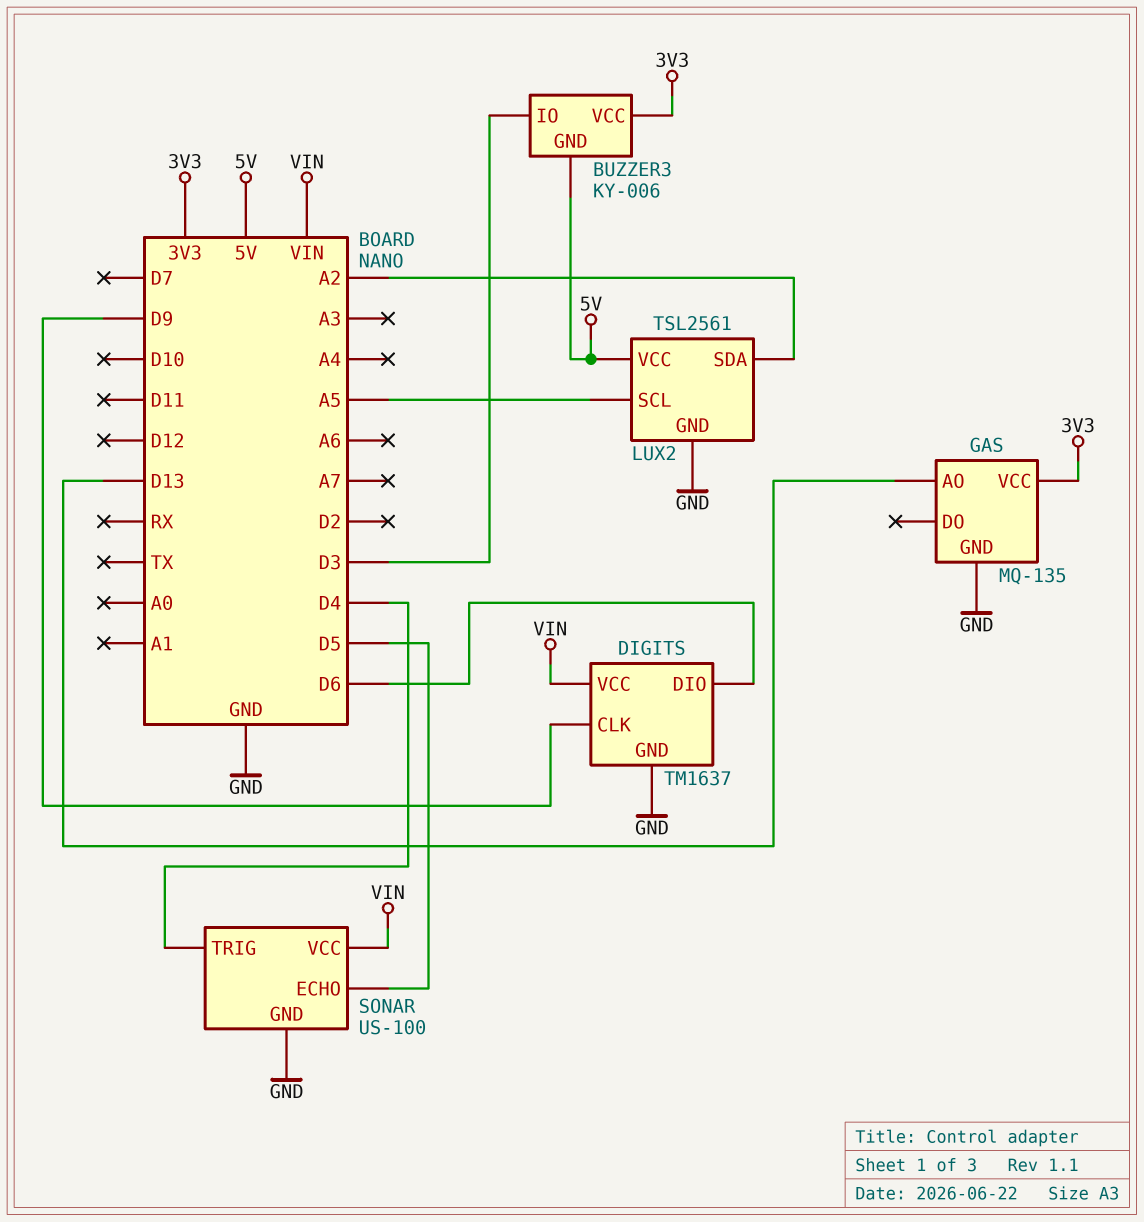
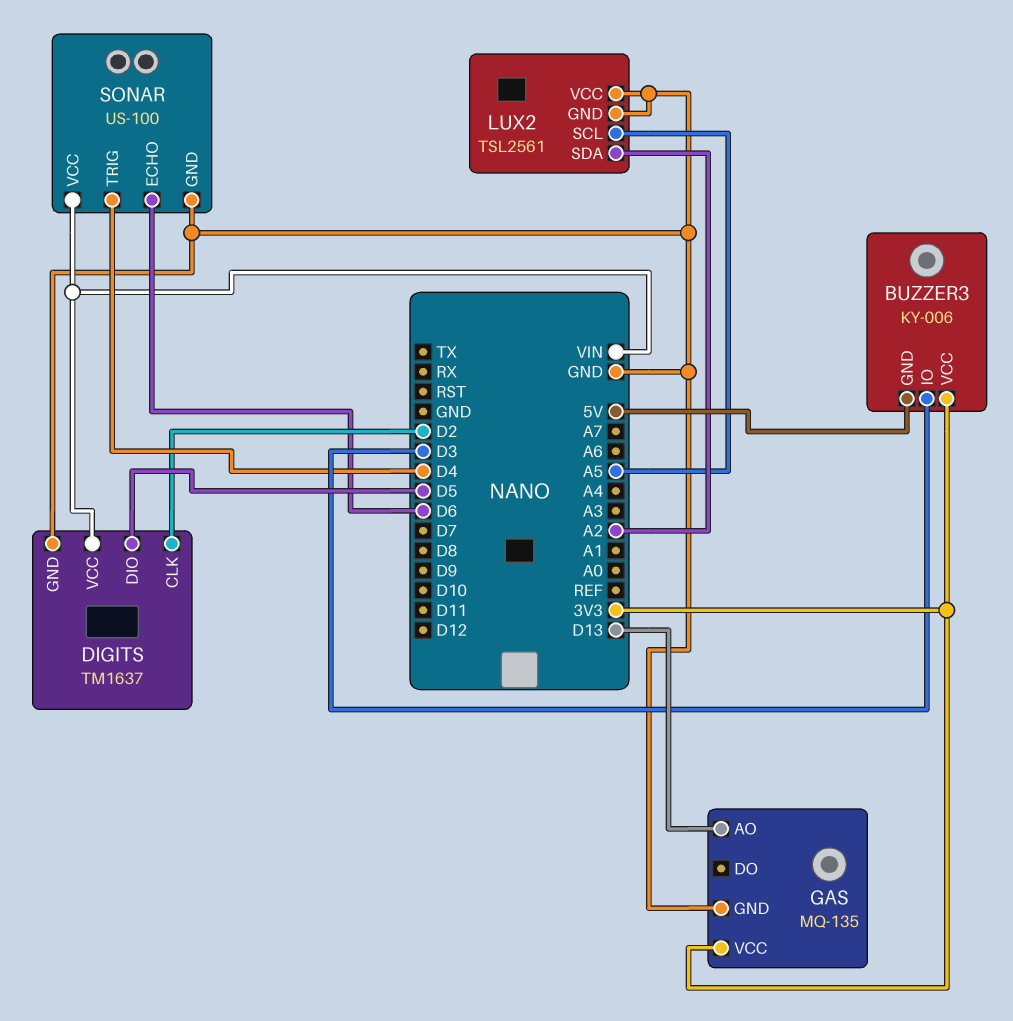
DIGITS pin CLK: D9 -> D2
DIGITS pin DIO: D6 -> D5
LUX2 pin VCC: 5V -> GND
SONAR pin ECHO: D5 -> D6

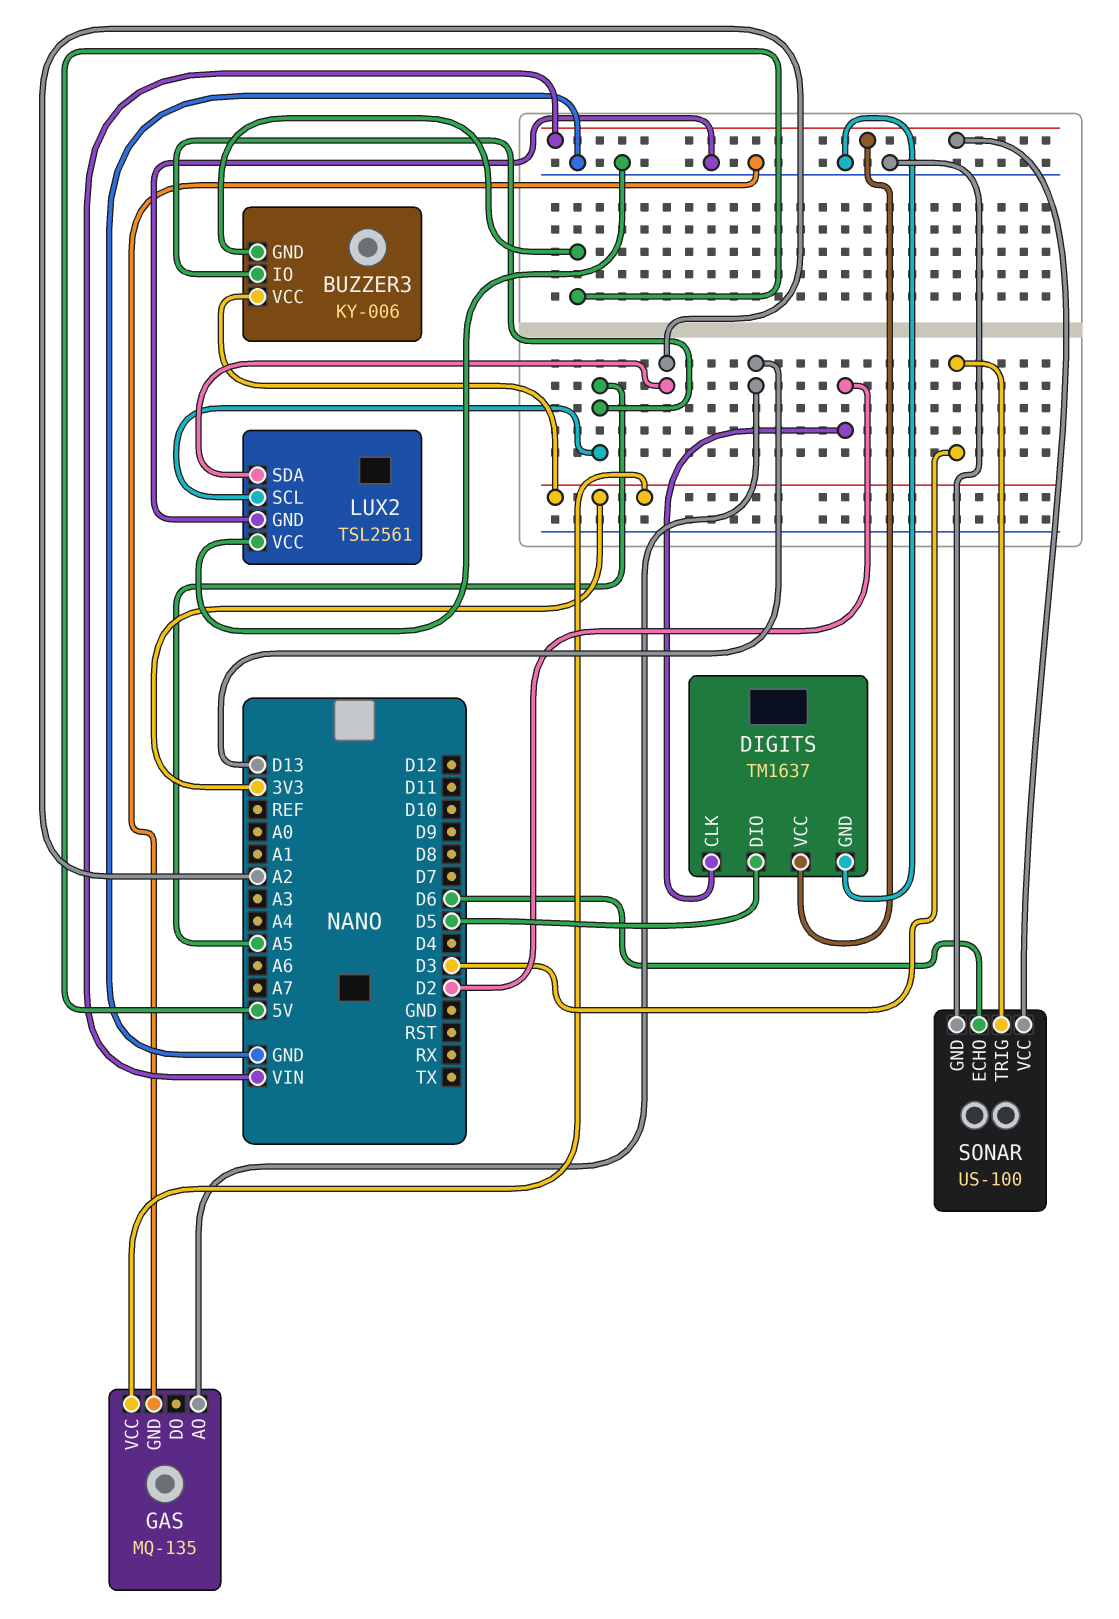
BUZZER3 pin IO: D3 -> A5
SONAR pin TRIG: D4 -> D3

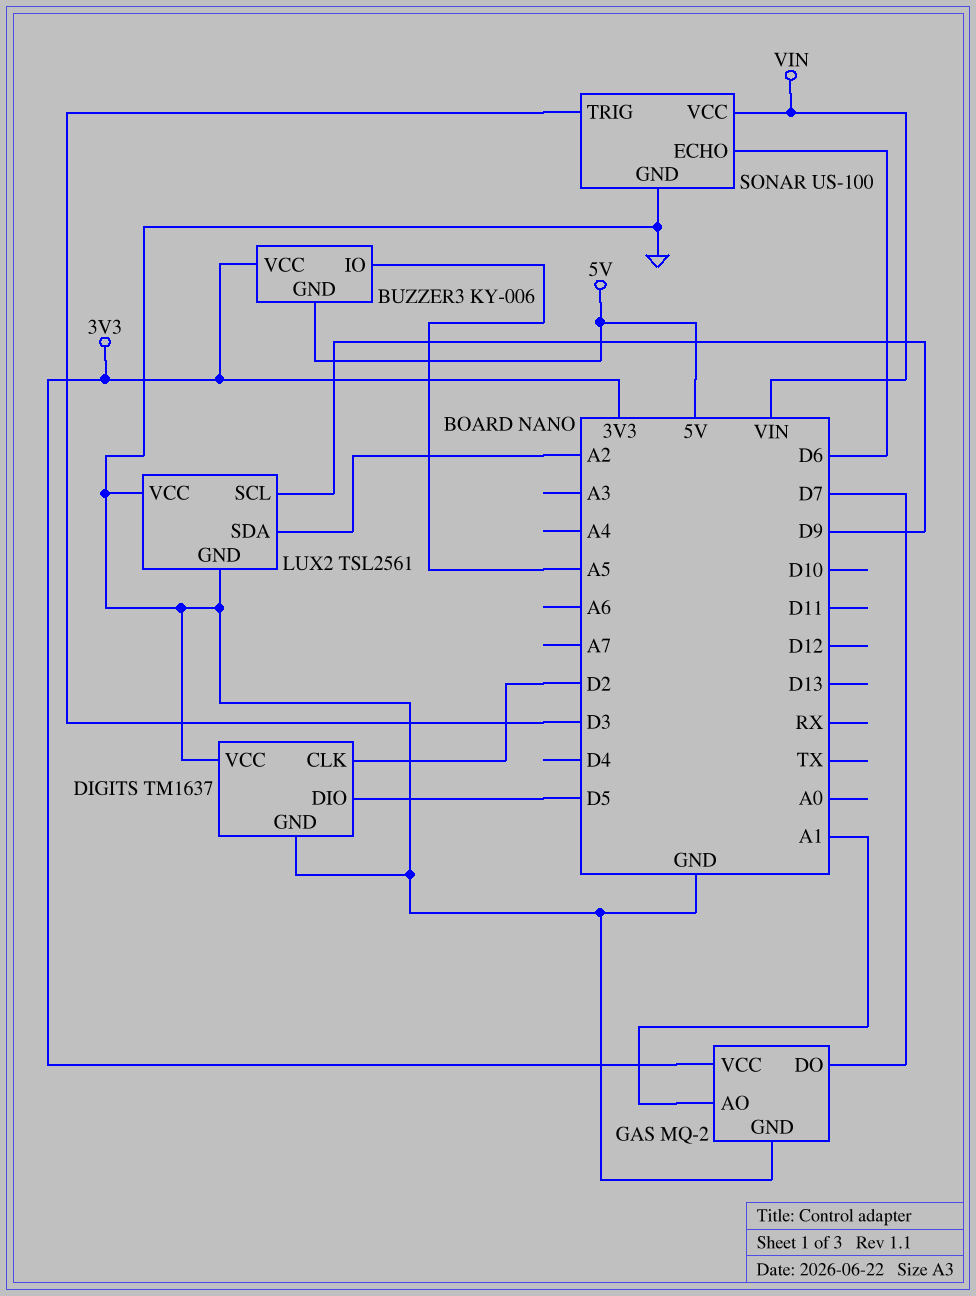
DIGITS pin VCC: VIN -> GND
GAS: MQ-135 -> MQ-2
GAS pin AO: D13 -> A1
GAS pin DO: none -> D7
LUX2 pin SCL: A5 -> D9

